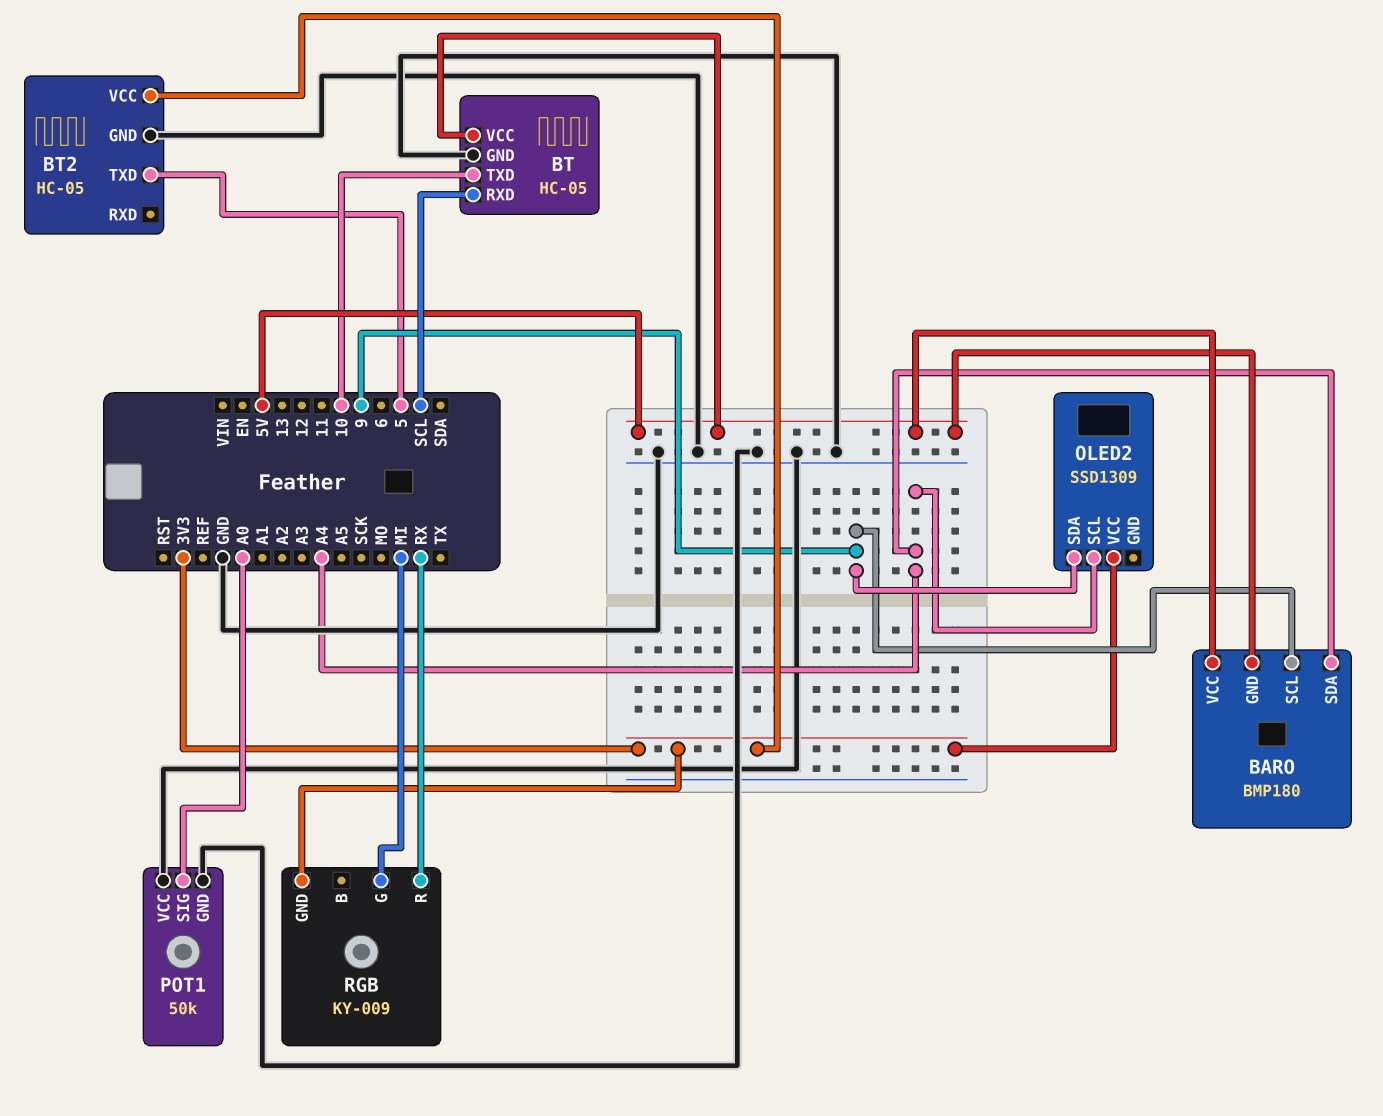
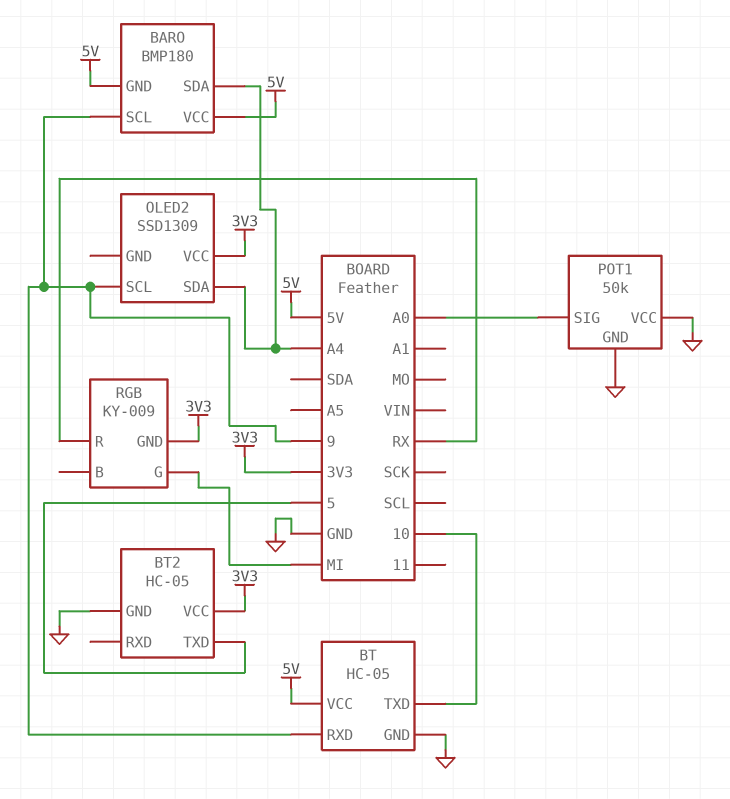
BT pin RXD: SCL -> 9
OLED2 pin SCL: A4 -> 9
OLED2 pin SDA: 9 -> A4

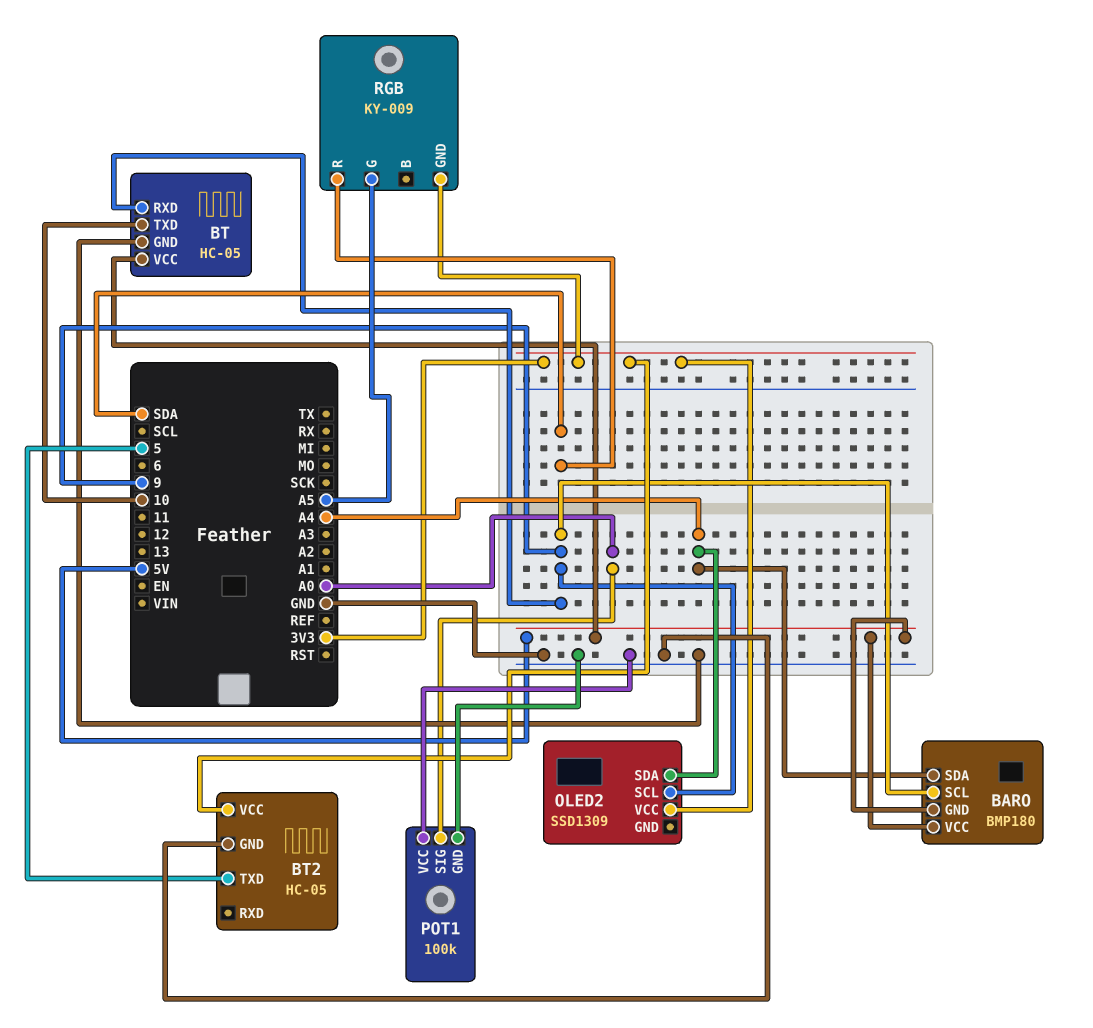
POT1: 50k -> 100k
RGB pin G: MI -> A5
RGB pin R: RX -> SDA

